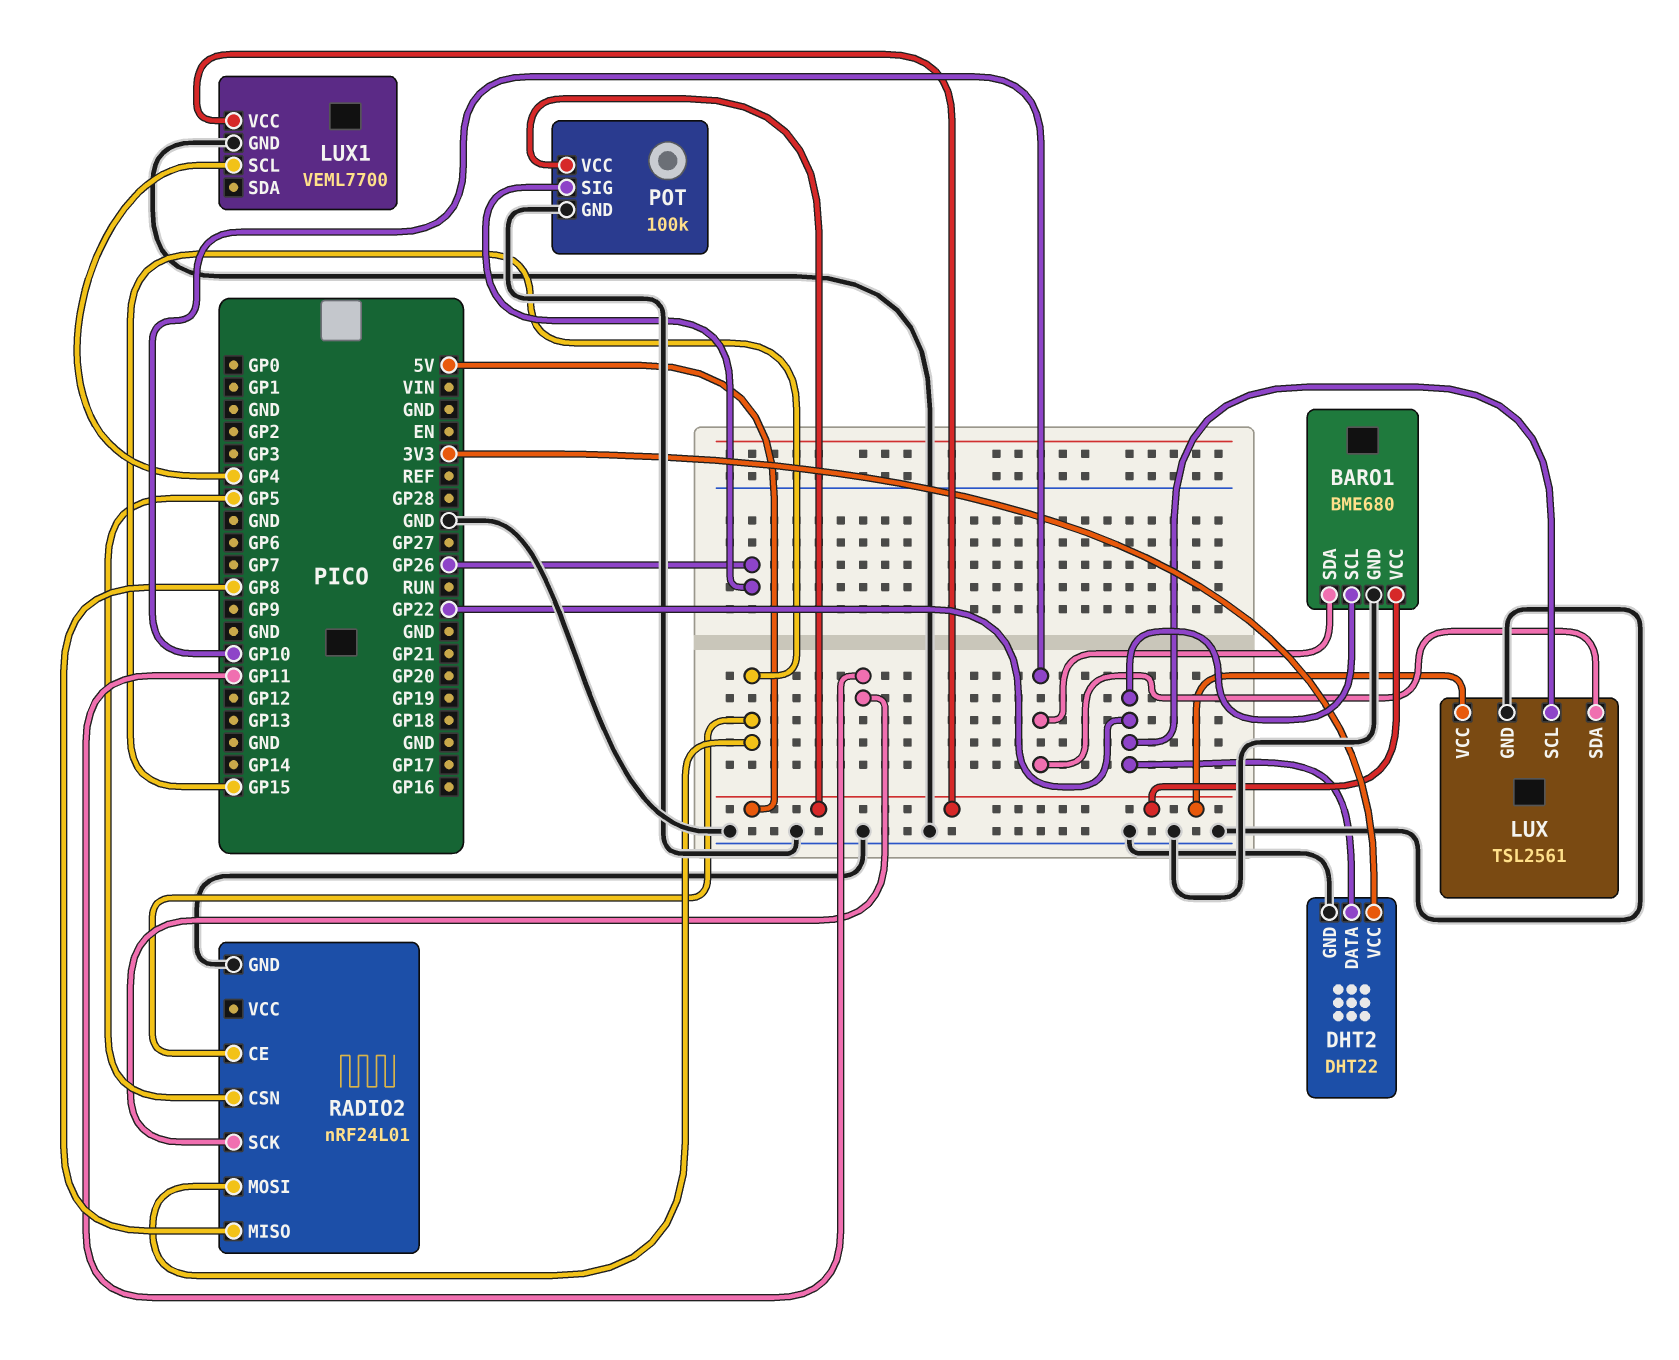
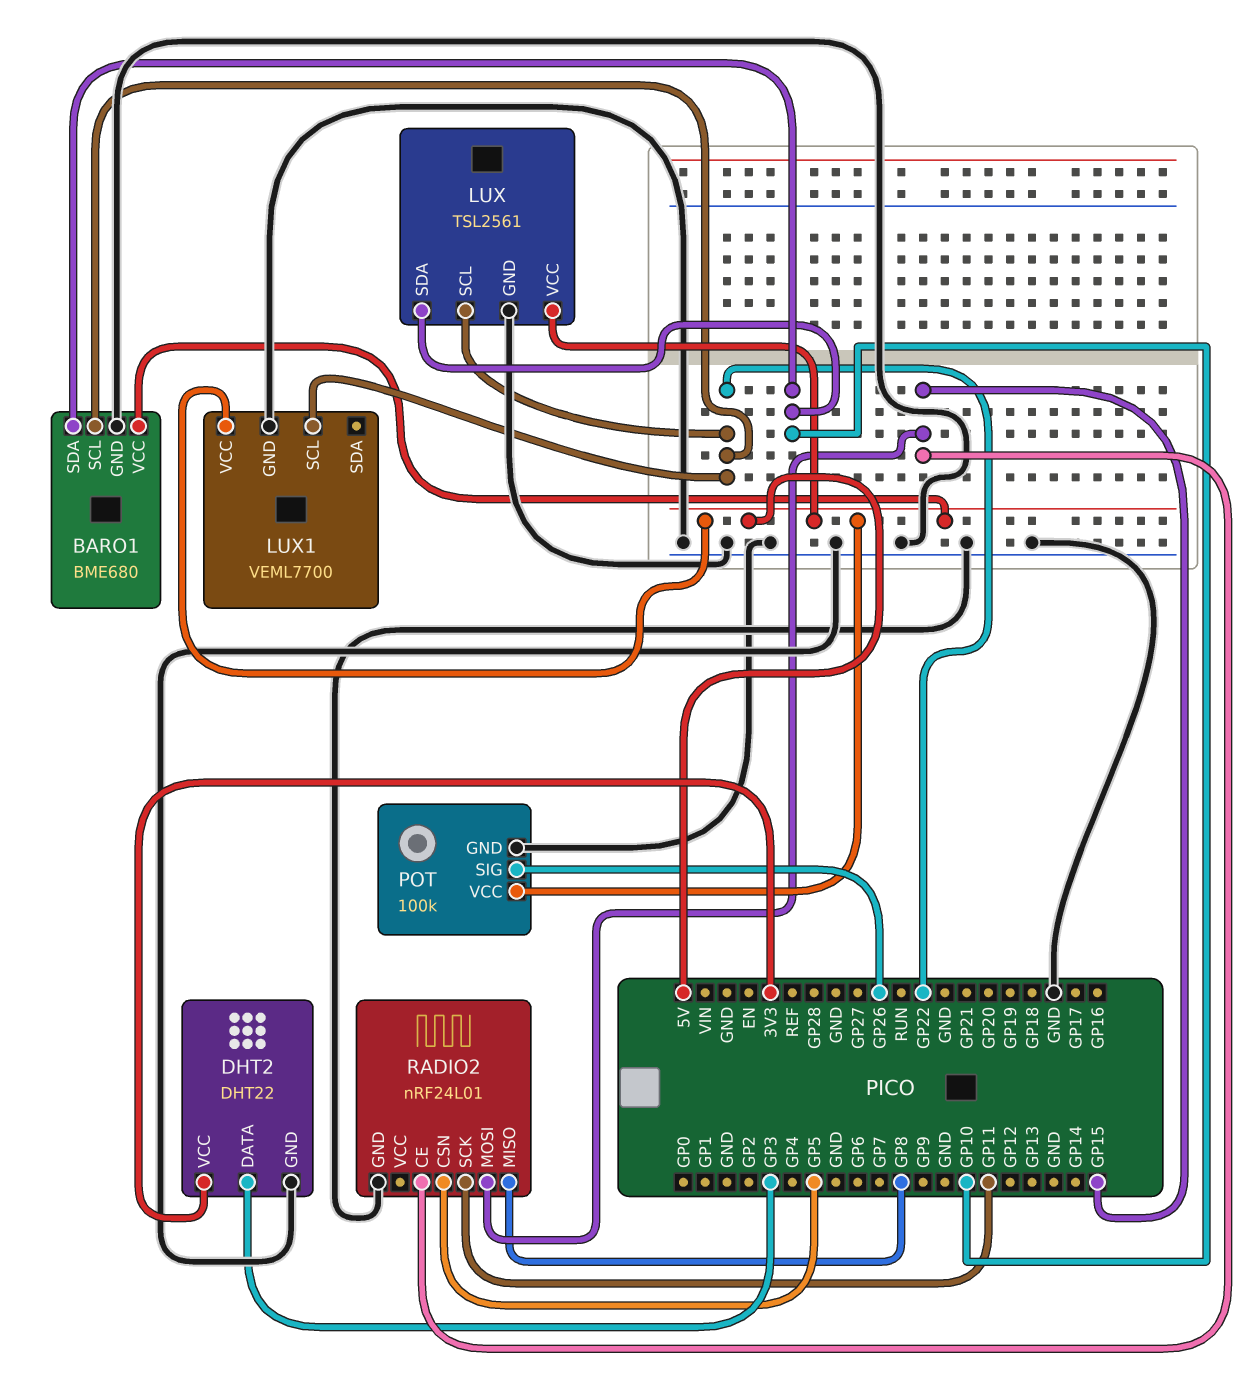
DHT2 pin DATA: GP22 -> GP3
LUX1 pin SCL: GP4 -> GP22

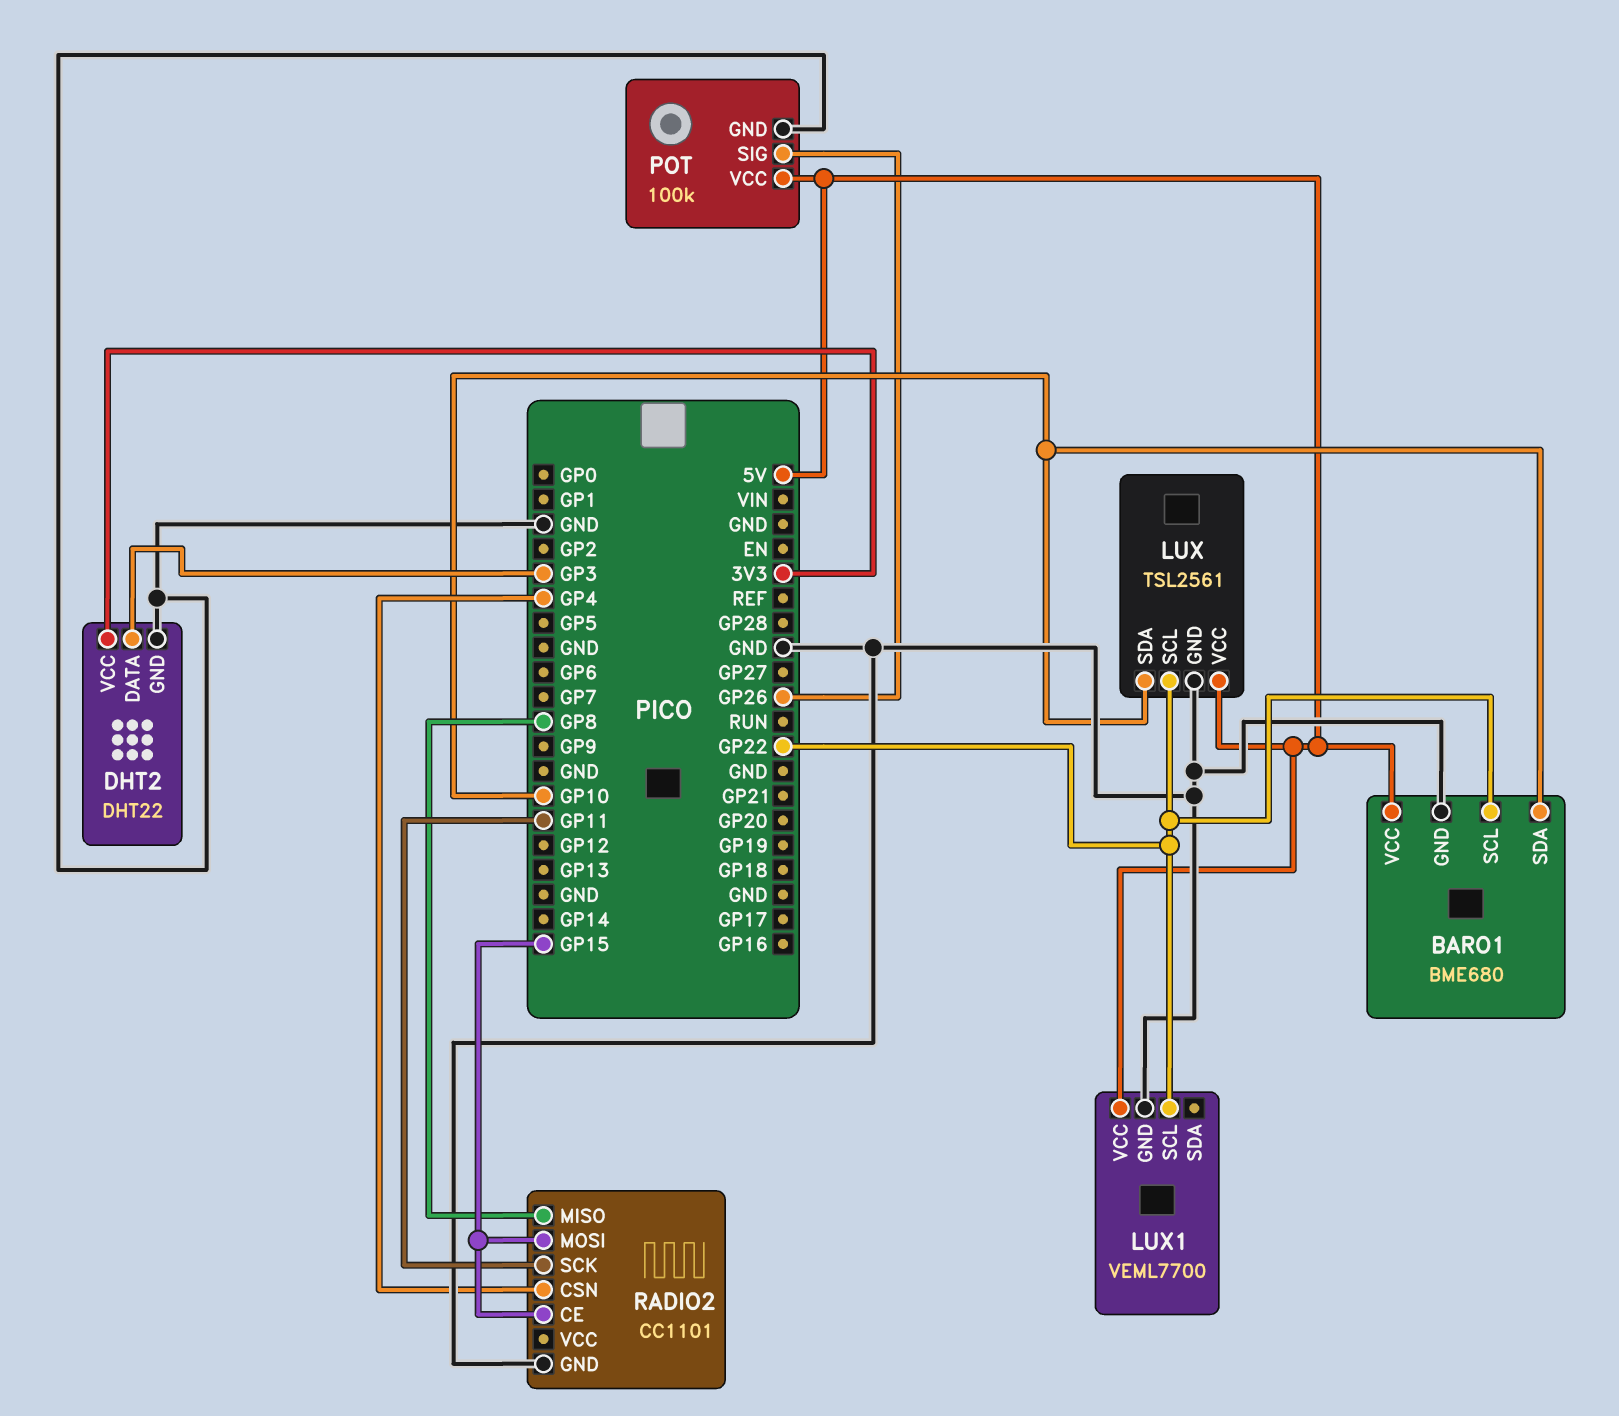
RADIO2: nRF24L01 -> CC1101
RADIO2 pin CSN: GP5 -> GP4

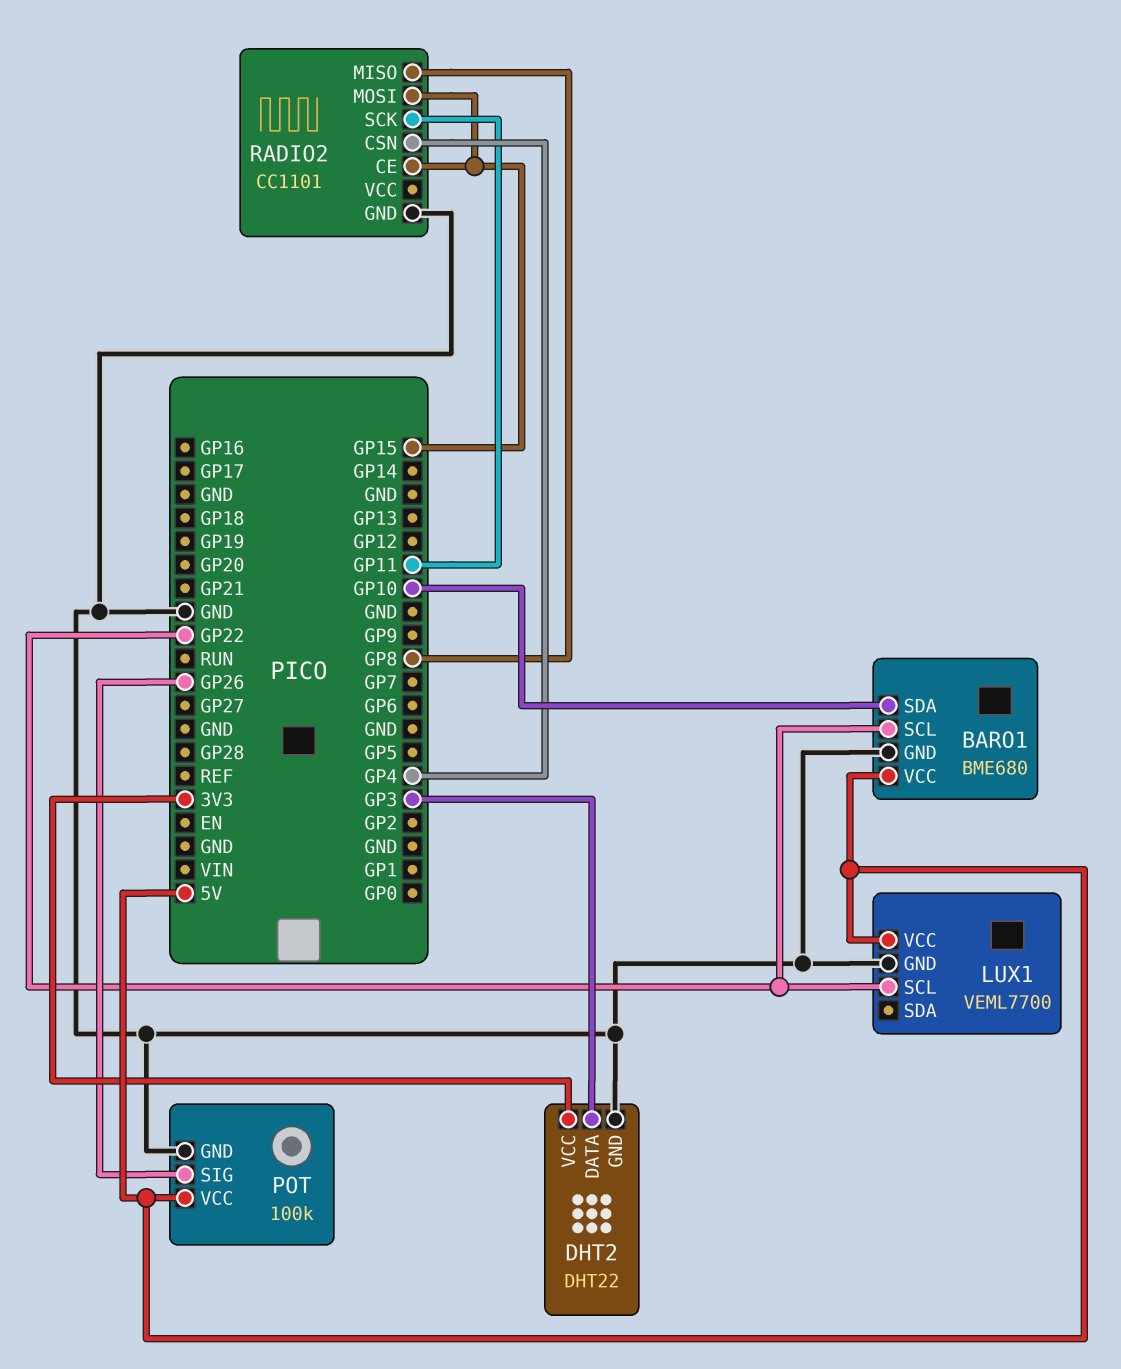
LUX: TSL2561 -> none
LUX pin GND: GND -> none
LUX pin SCL: GP22 -> none
LUX pin SDA: GP10 -> none
LUX pin VCC: 5V -> none

